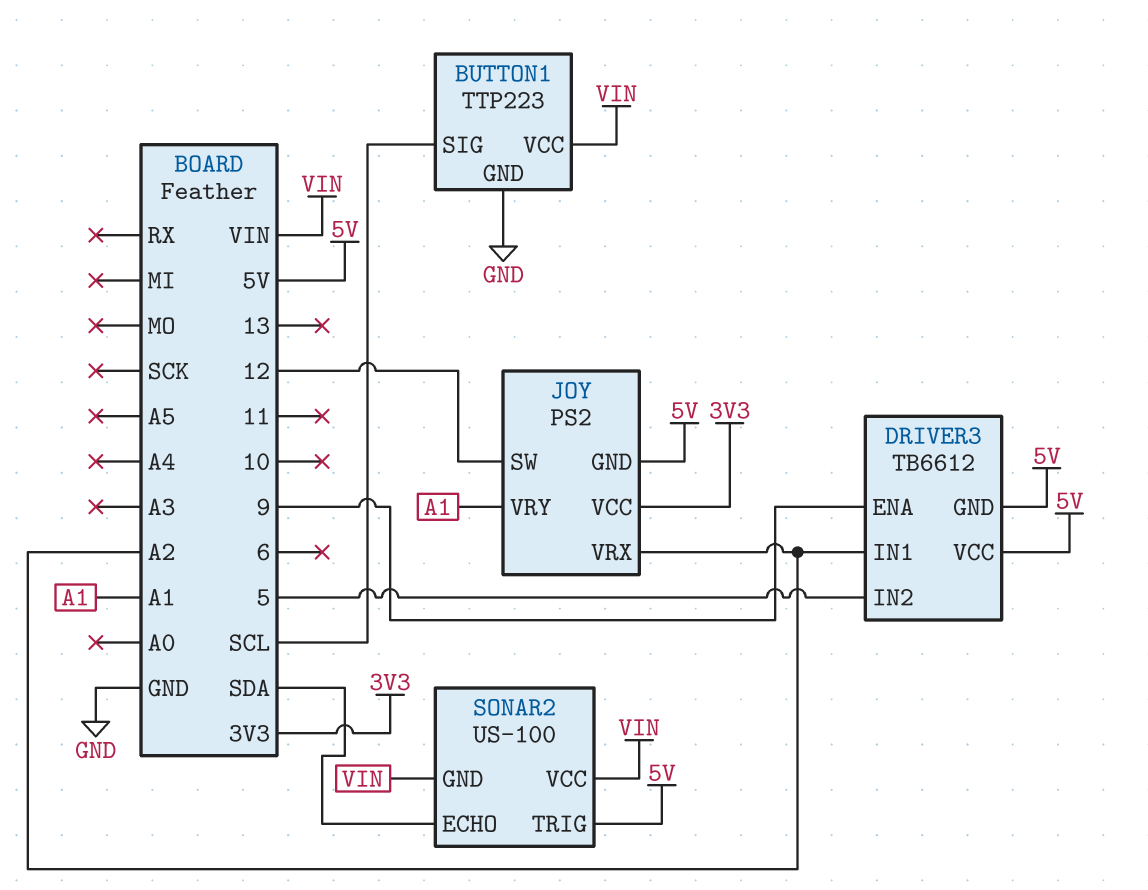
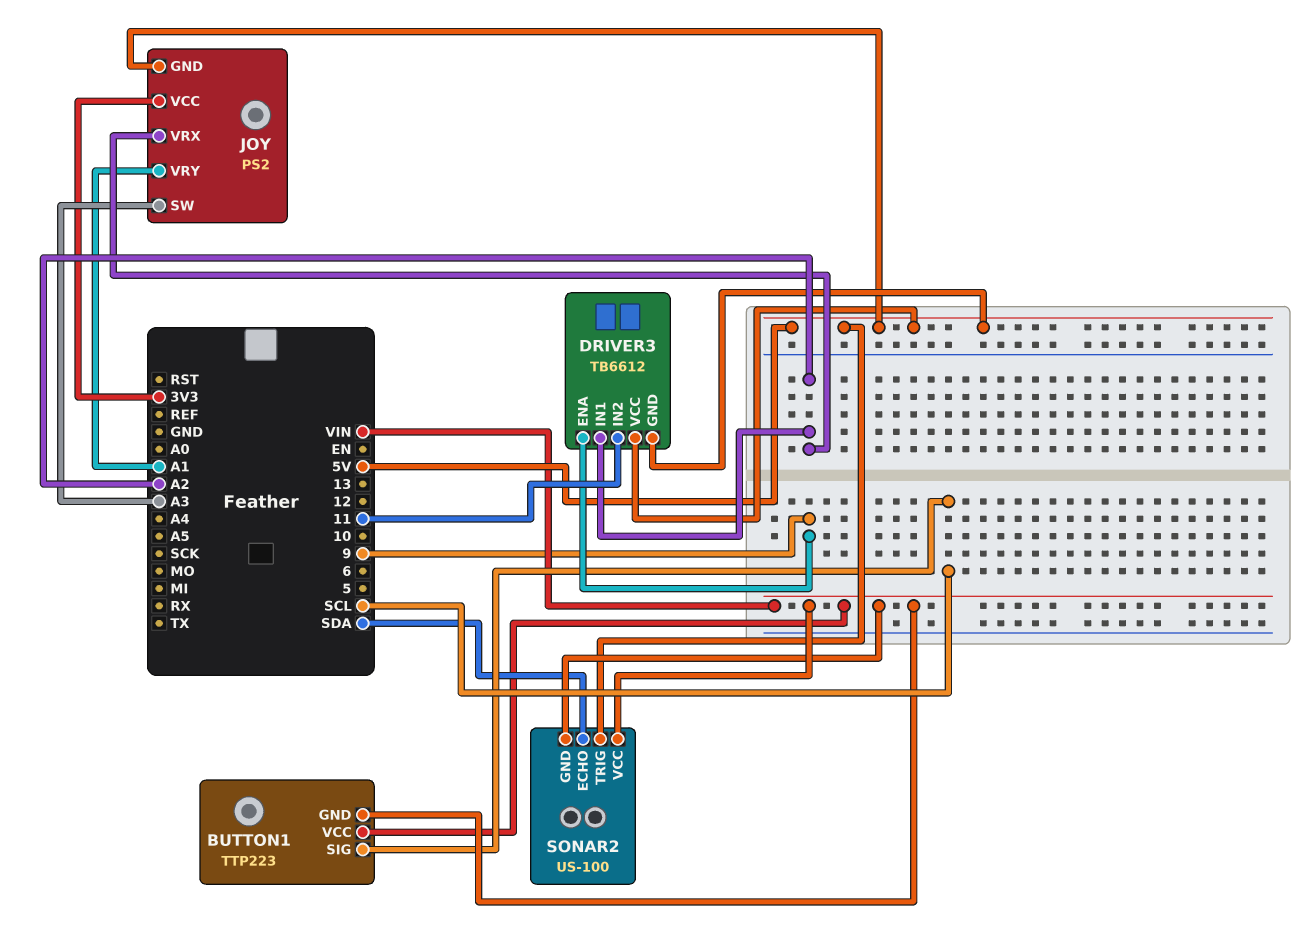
BUTTON1 pin GND: GND -> VIN
DRIVER3 pin IN2: 5 -> 11
JOY pin SW: 12 -> A3

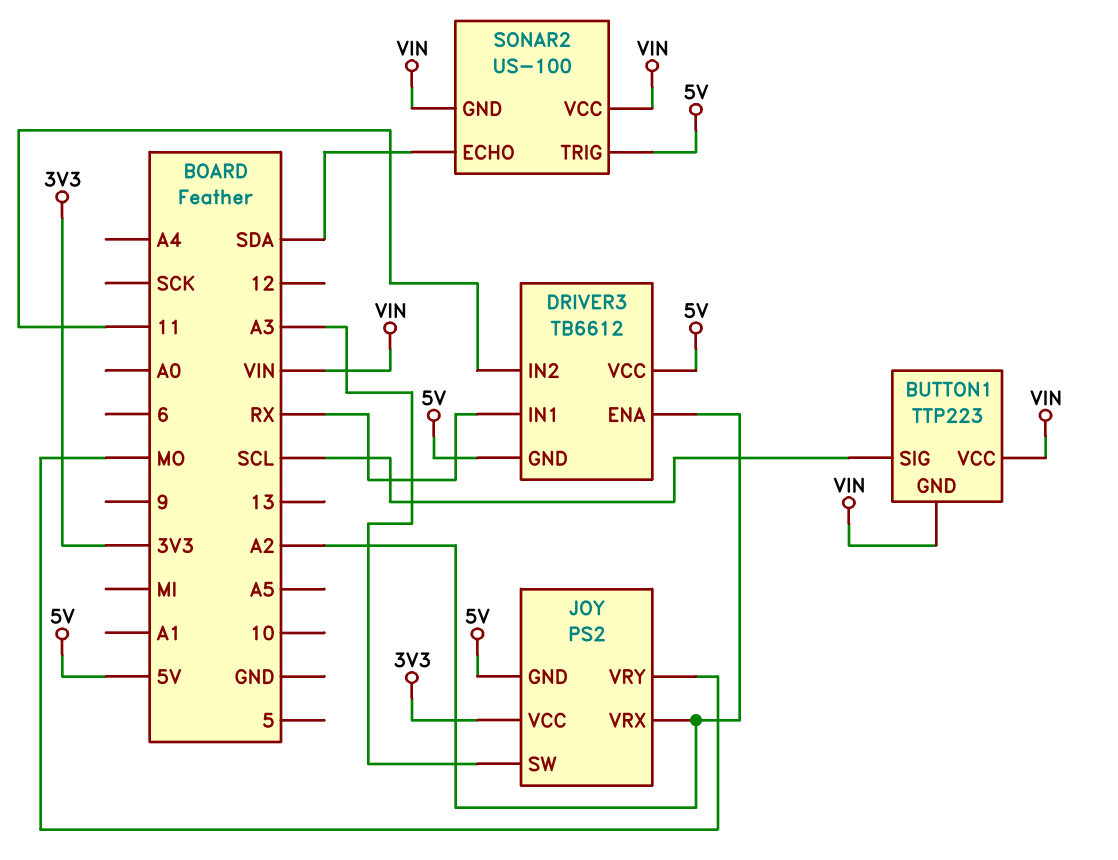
DRIVER3 pin ENA: 9 -> A2
DRIVER3 pin IN1: A2 -> RX
JOY pin VRY: A1 -> MO

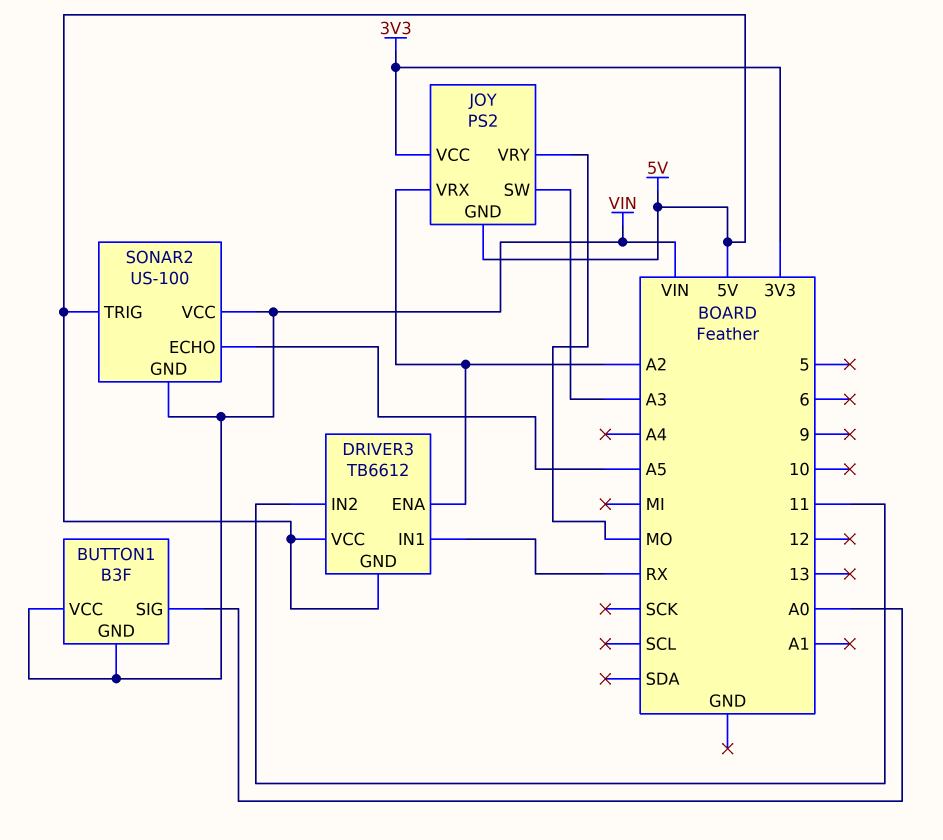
BUTTON1: TTP223 -> B3F
BUTTON1 pin SIG: SCL -> A0
SONAR2 pin ECHO: SDA -> A5

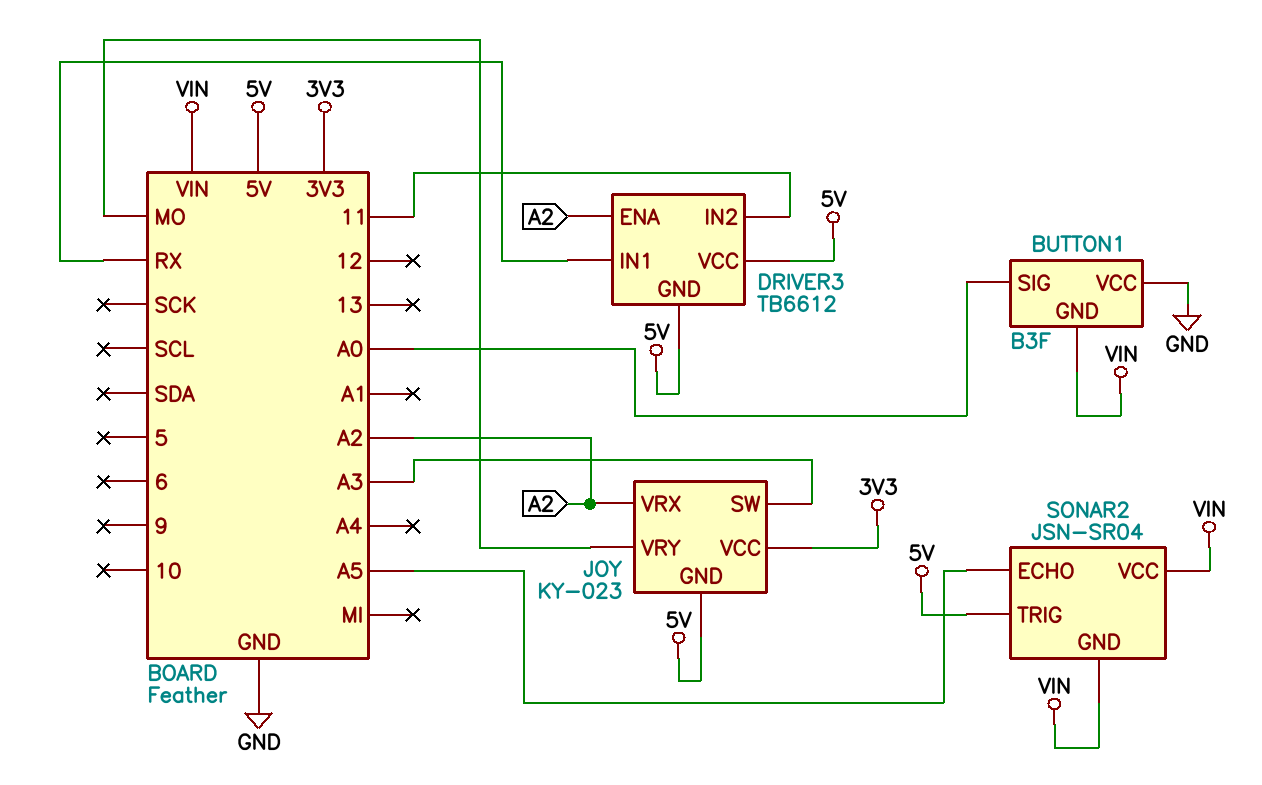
BUTTON1 pin VCC: VIN -> GND
JOY: PS2 -> KY-023
SONAR2: US-100 -> JSN-SR04

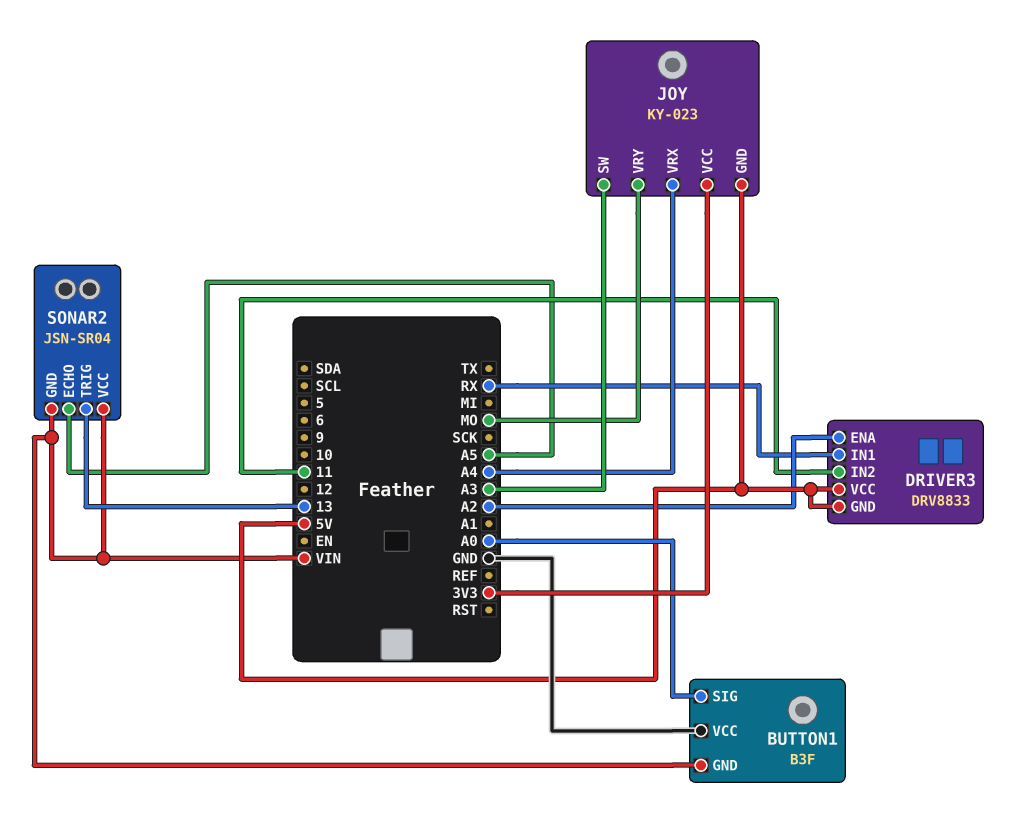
DRIVER3: TB6612 -> DRV8833
JOY pin VRX: A2 -> A4
SONAR2 pin TRIG: 5V -> 13

